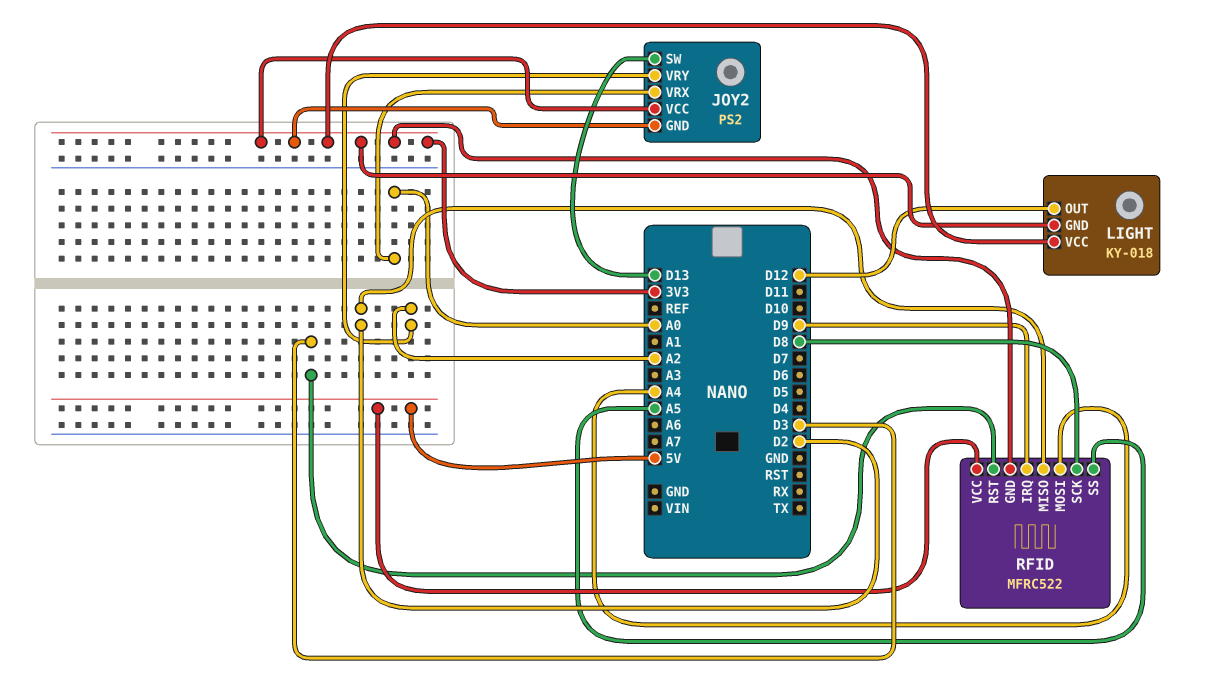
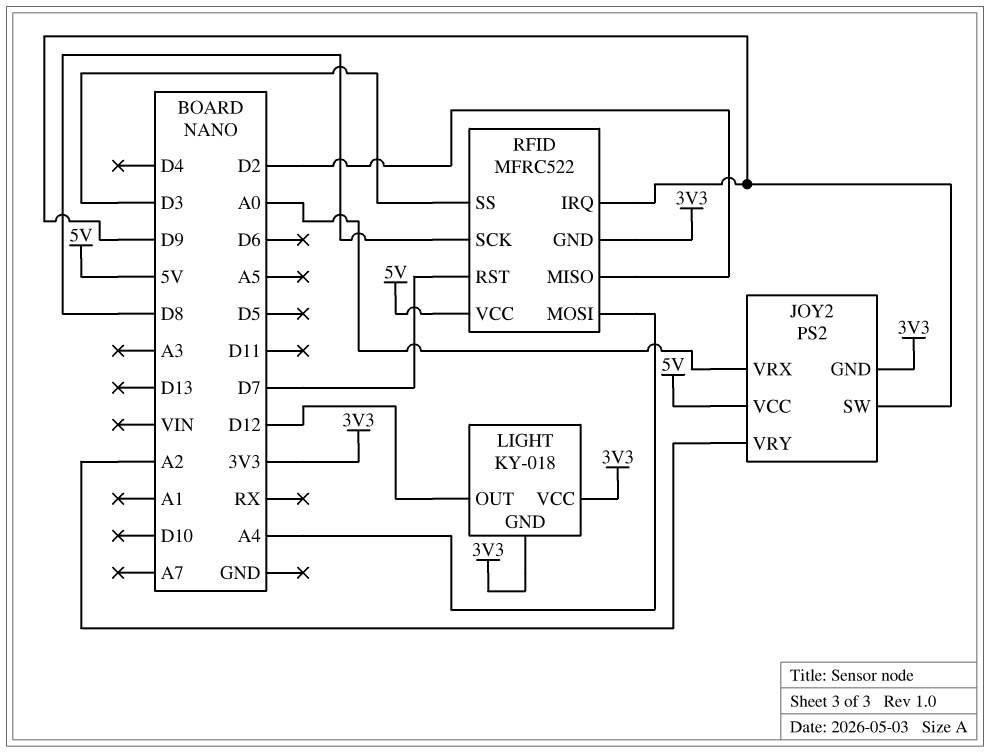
JOY2 pin SW: D13 -> D9
JOY2 pin VCC: 3V3 -> 5V
RFID pin RST: D3 -> D7
RFID pin SS: A5 -> D3

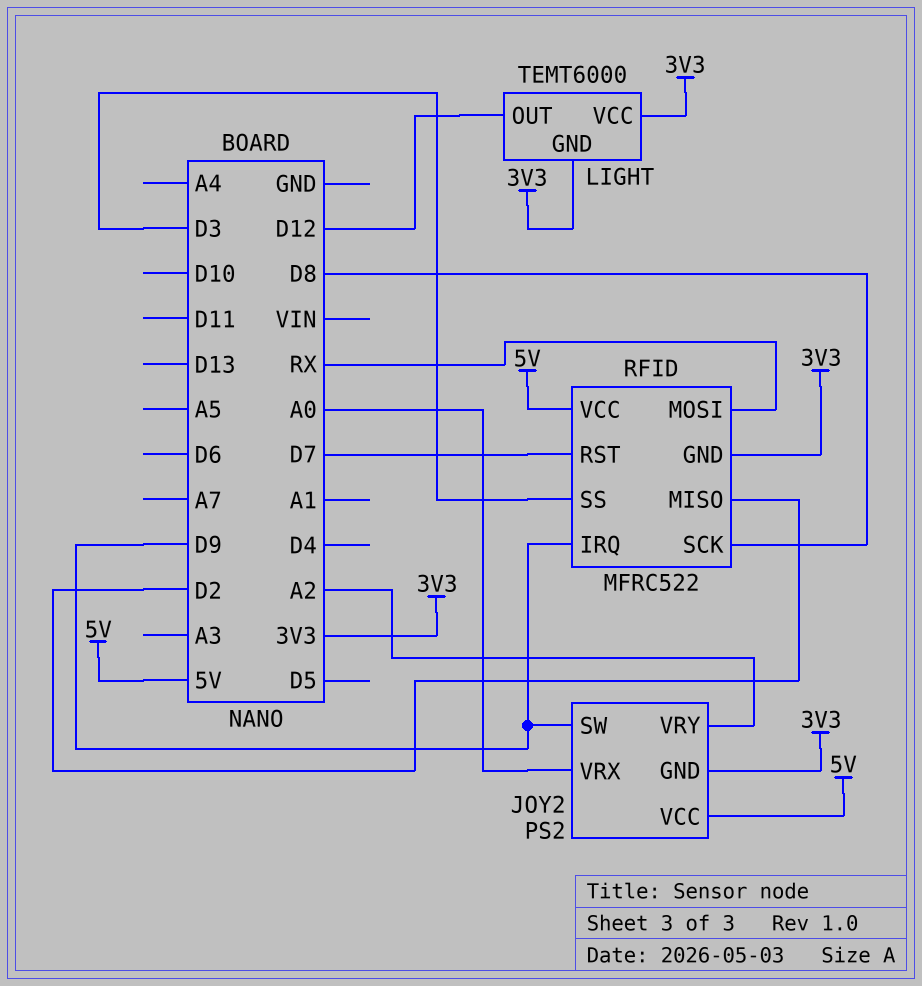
LIGHT: KY-018 -> TEMT6000
RFID pin MOSI: A4 -> RX

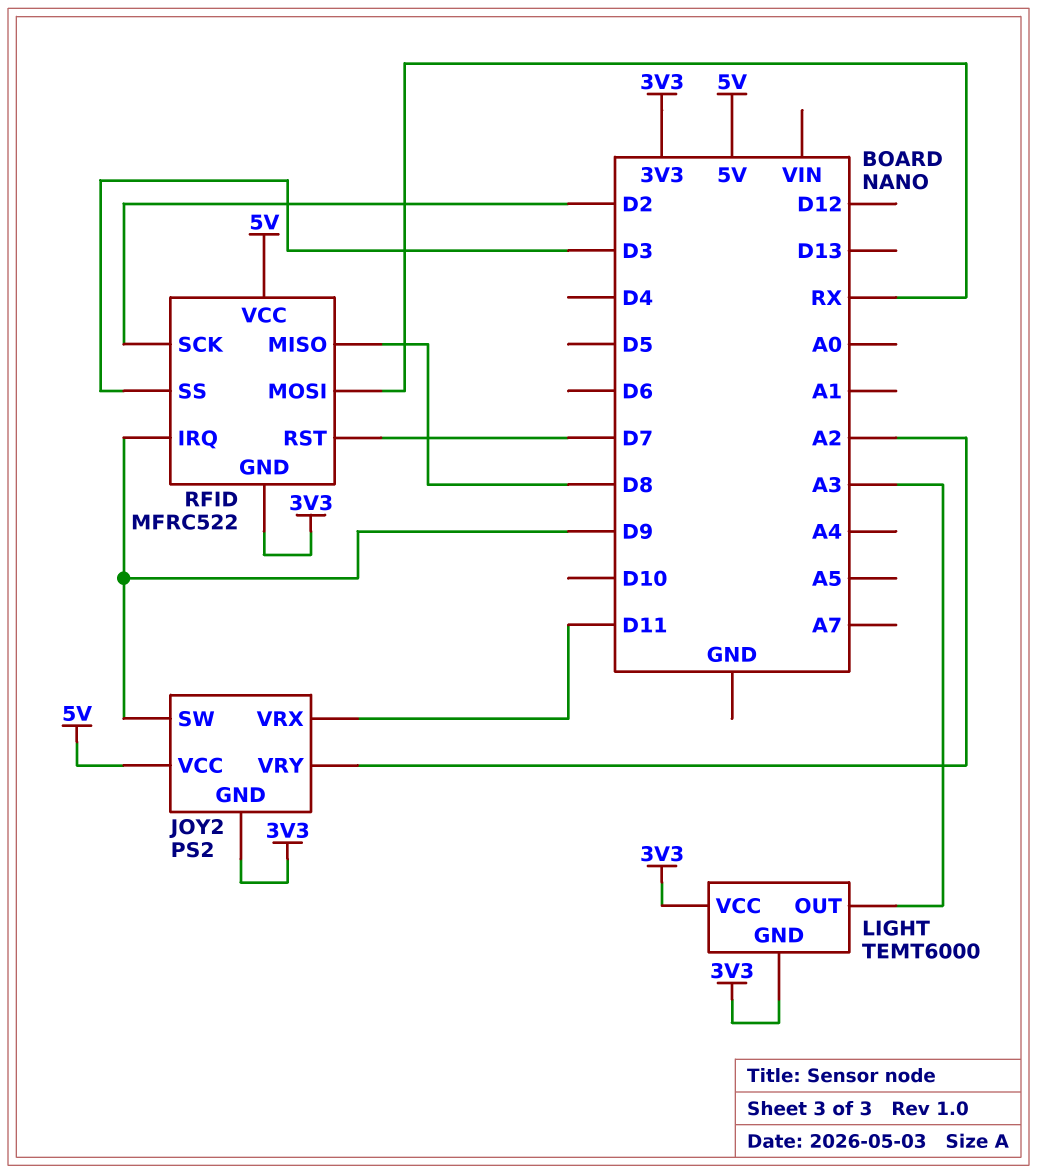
JOY2 pin VRX: A0 -> D11
LIGHT pin OUT: D12 -> A3
RFID pin MISO: D2 -> D8
RFID pin SCK: D8 -> D2

